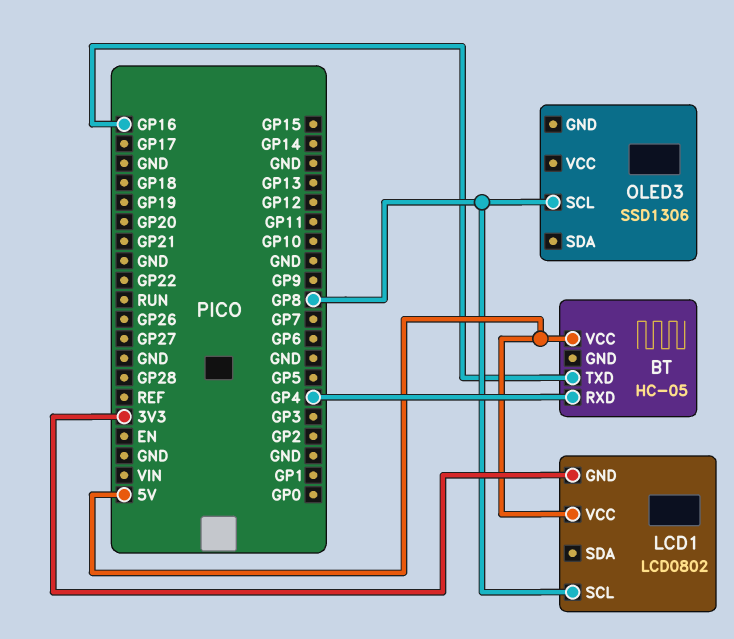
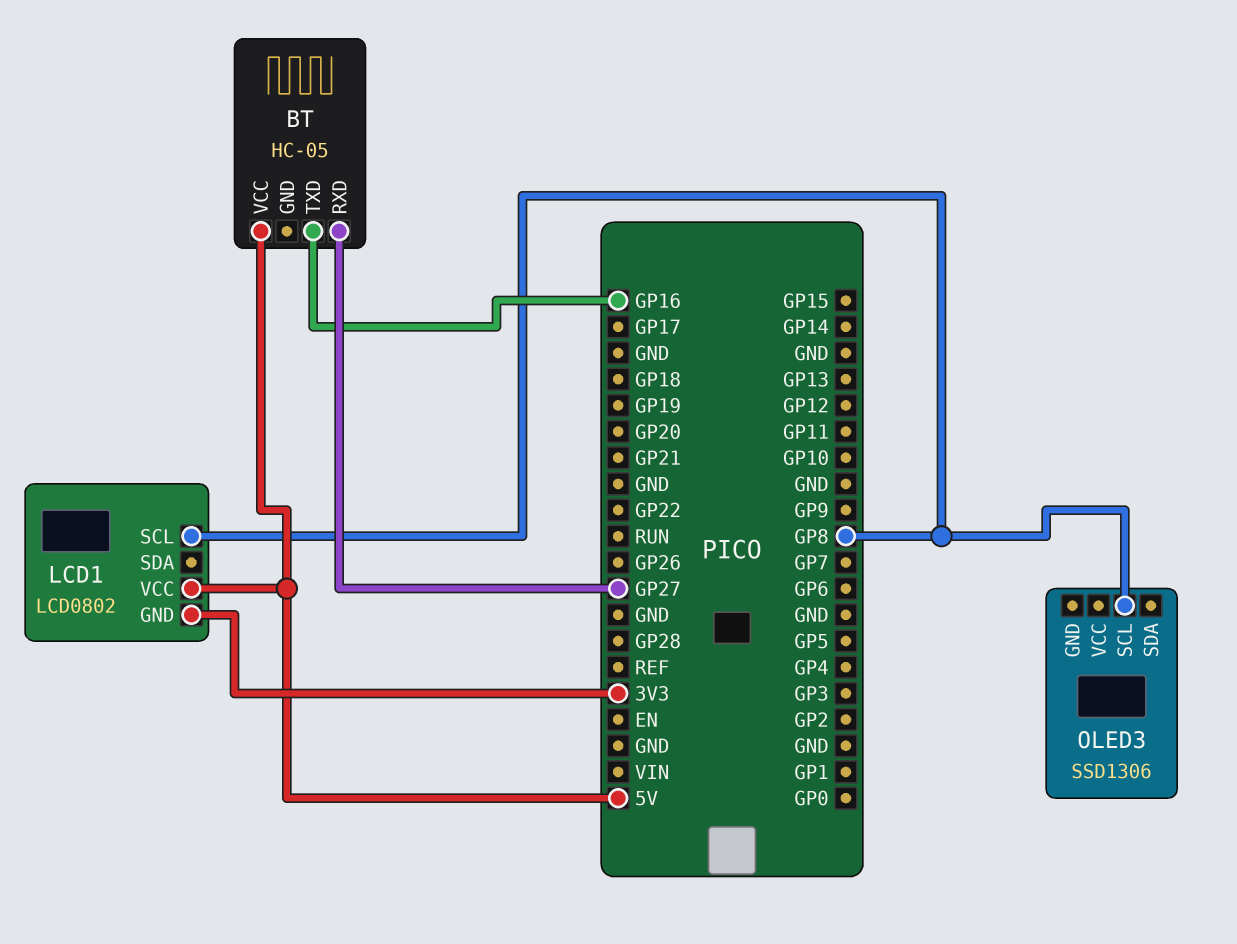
BT pin RXD: GP4 -> GP27

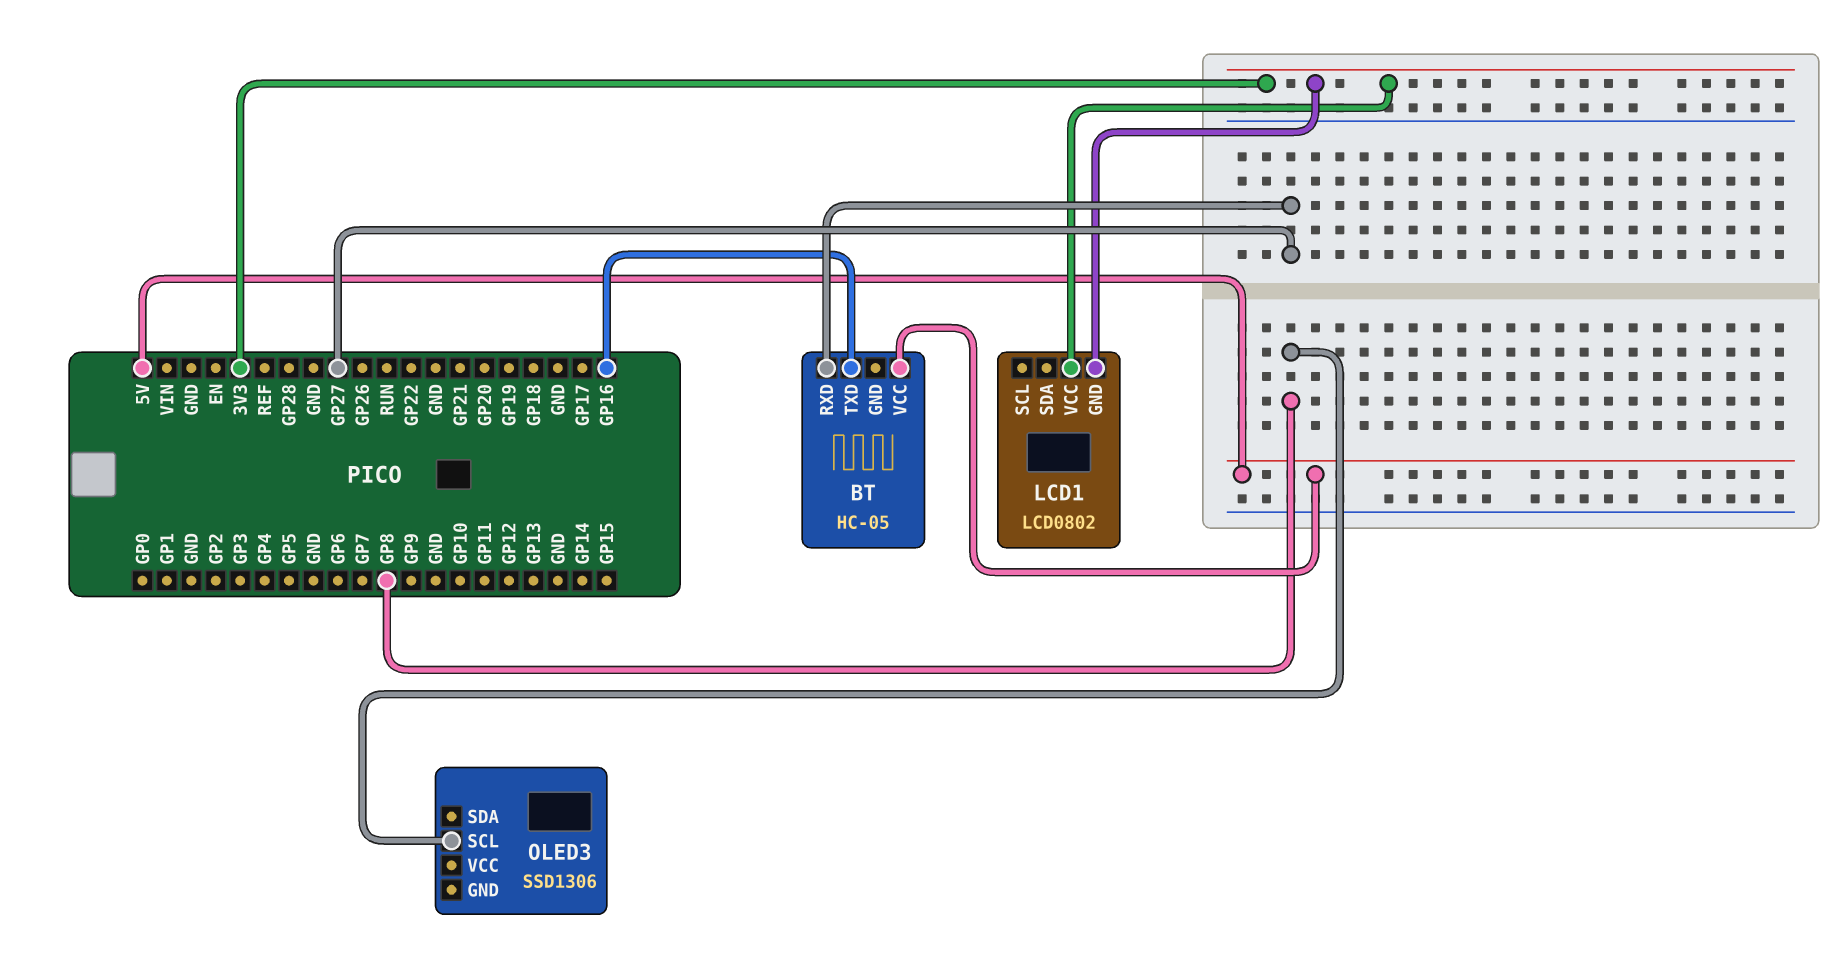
LCD1 pin SCL: GP8 -> none
LCD1 pin VCC: 5V -> 3V3

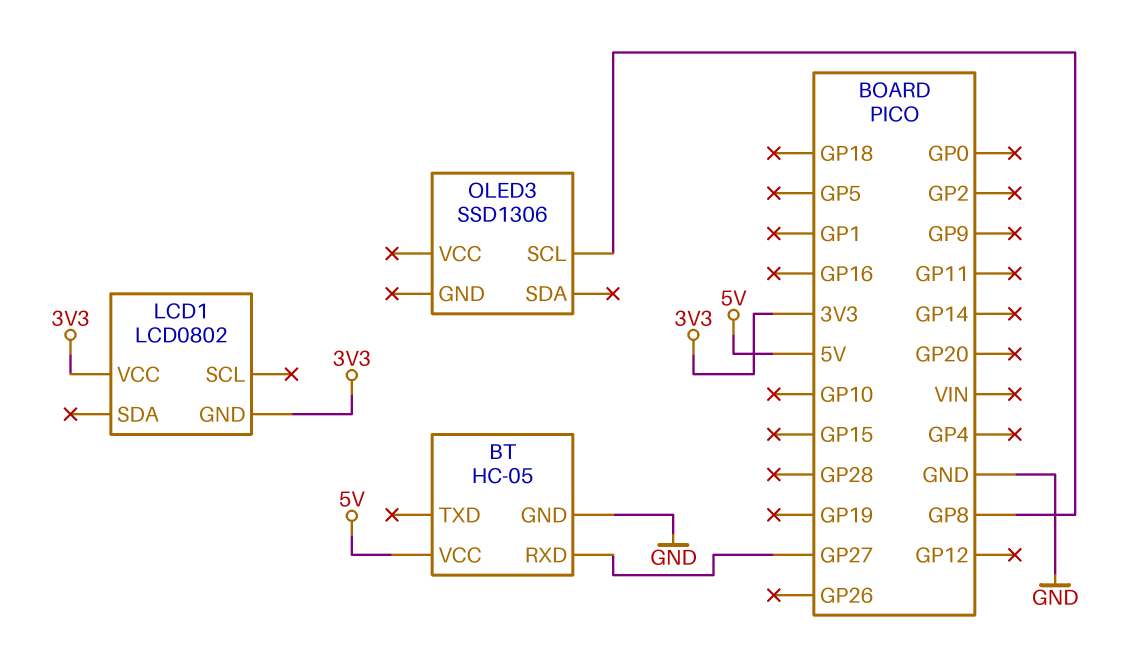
BT pin GND: none -> GND
BT pin TXD: GP16 -> none

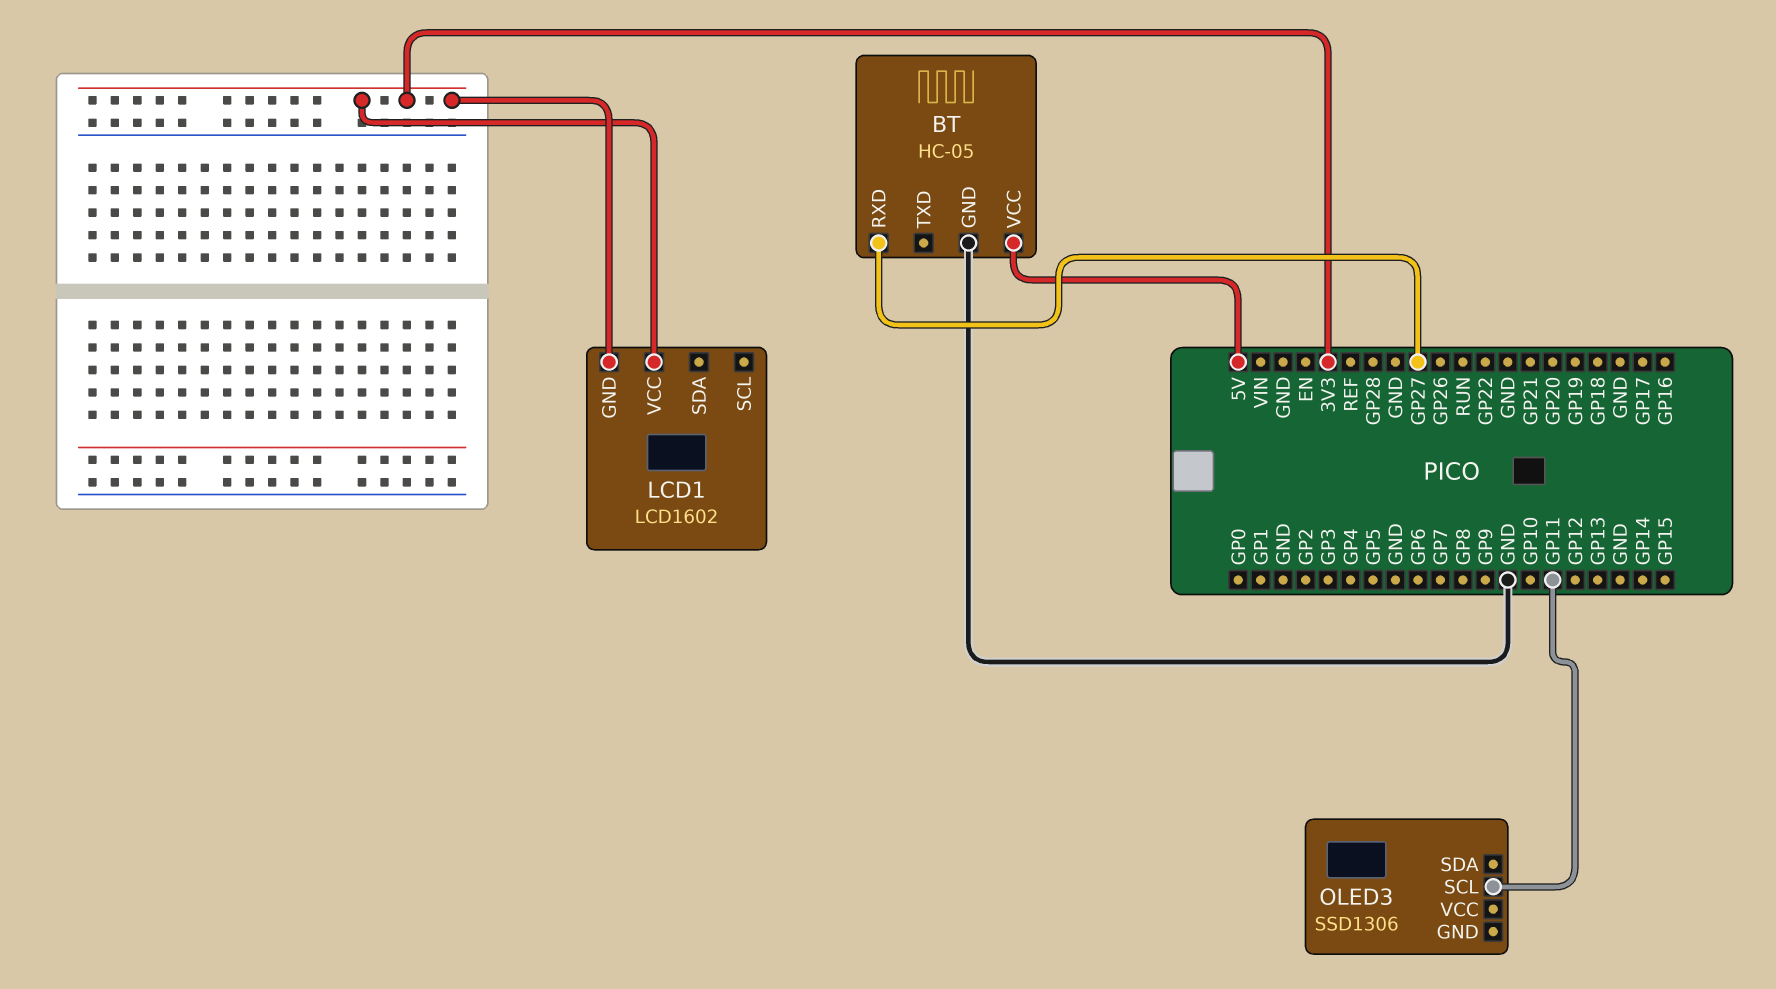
LCD1: LCD0802 -> LCD1602
OLED3 pin SCL: GP8 -> GP11

